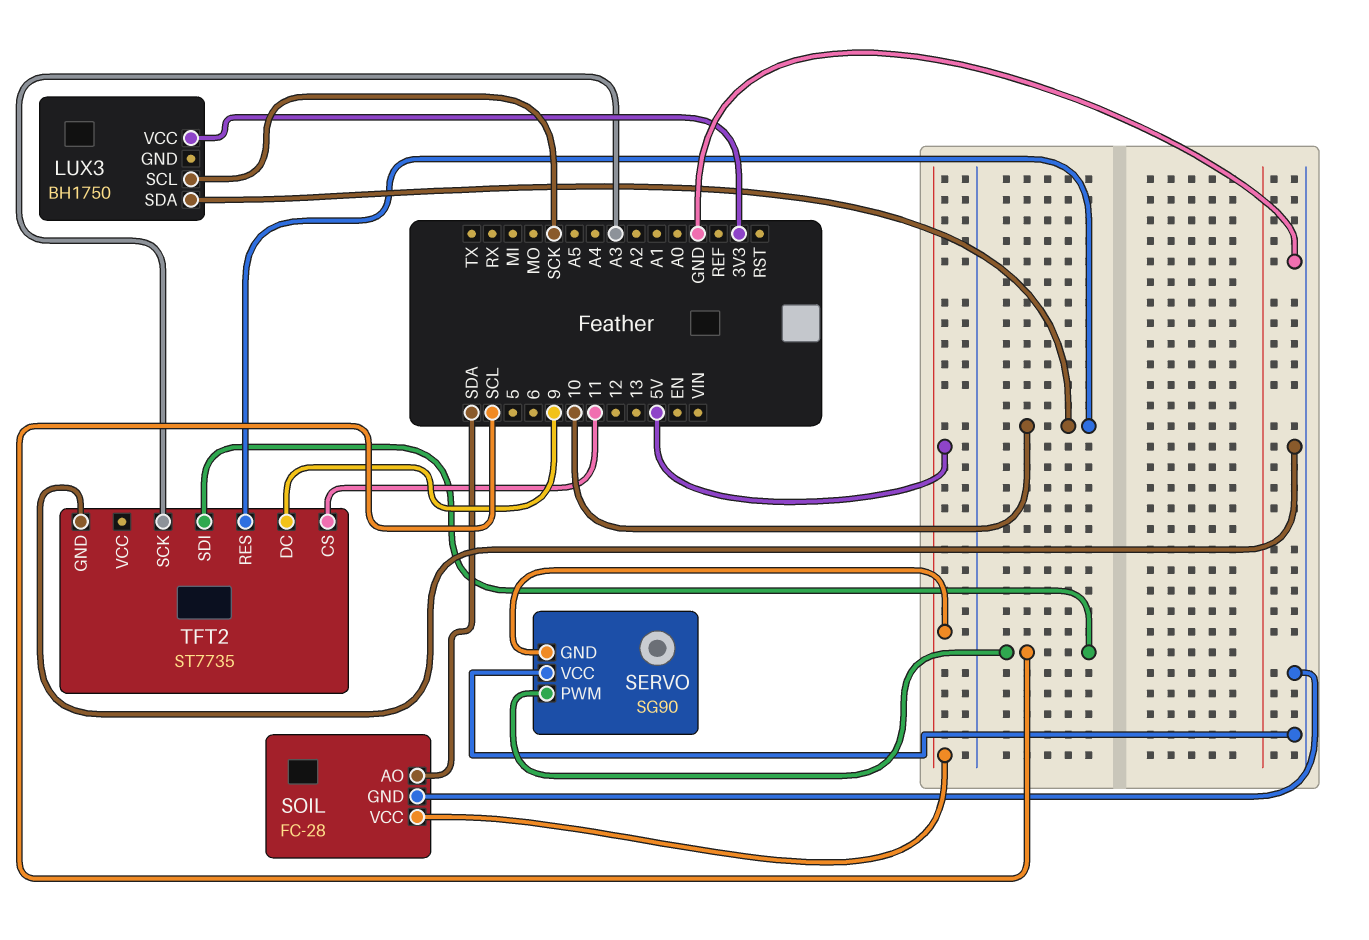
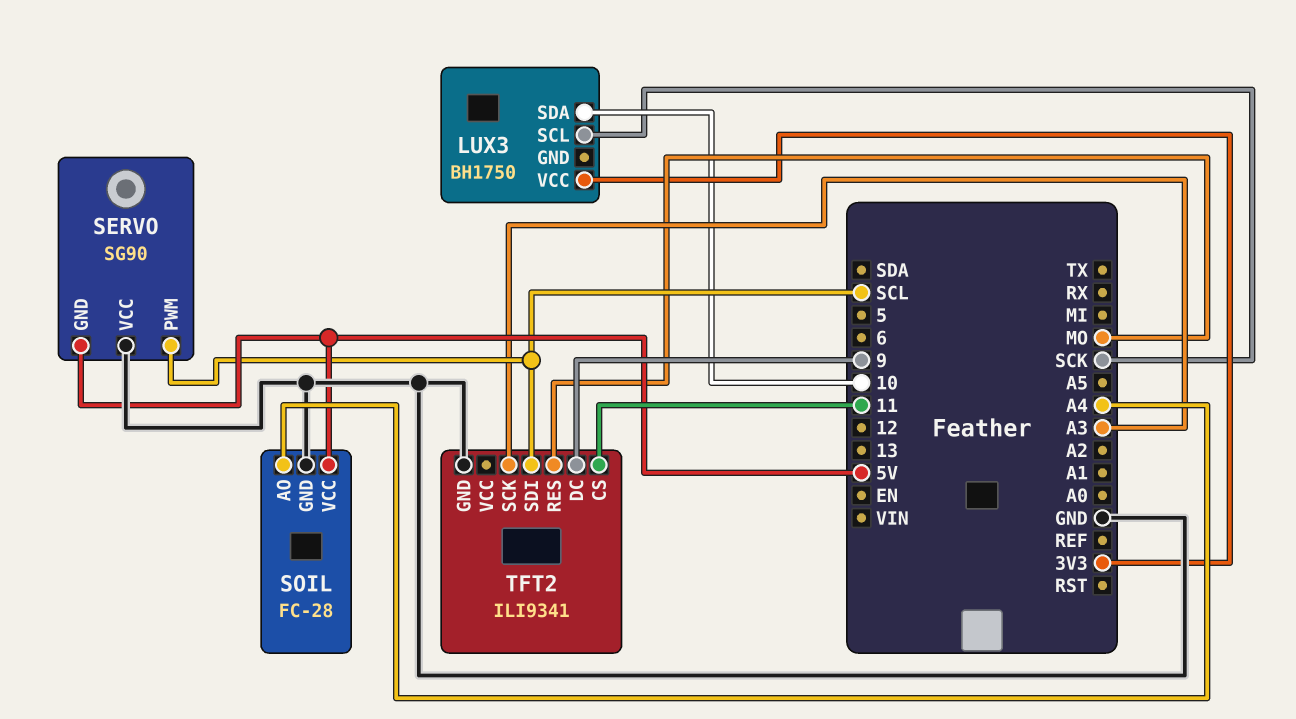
SOIL pin AO: SDA -> A4
TFT2: ST7735 -> ILI9341
TFT2 pin RES: 10 -> MO

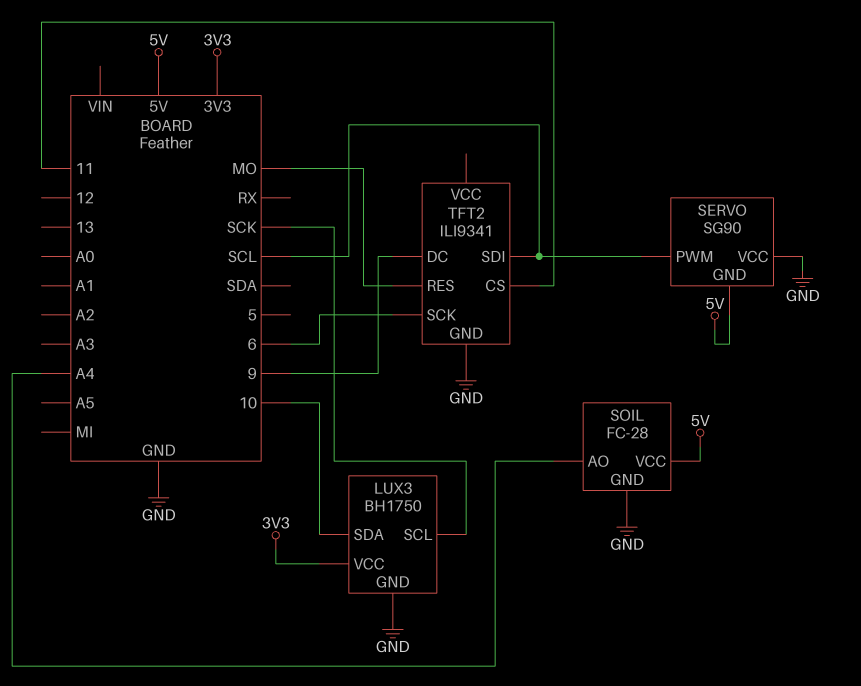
LUX3 pin GND: none -> GND
TFT2 pin SCK: A3 -> 6

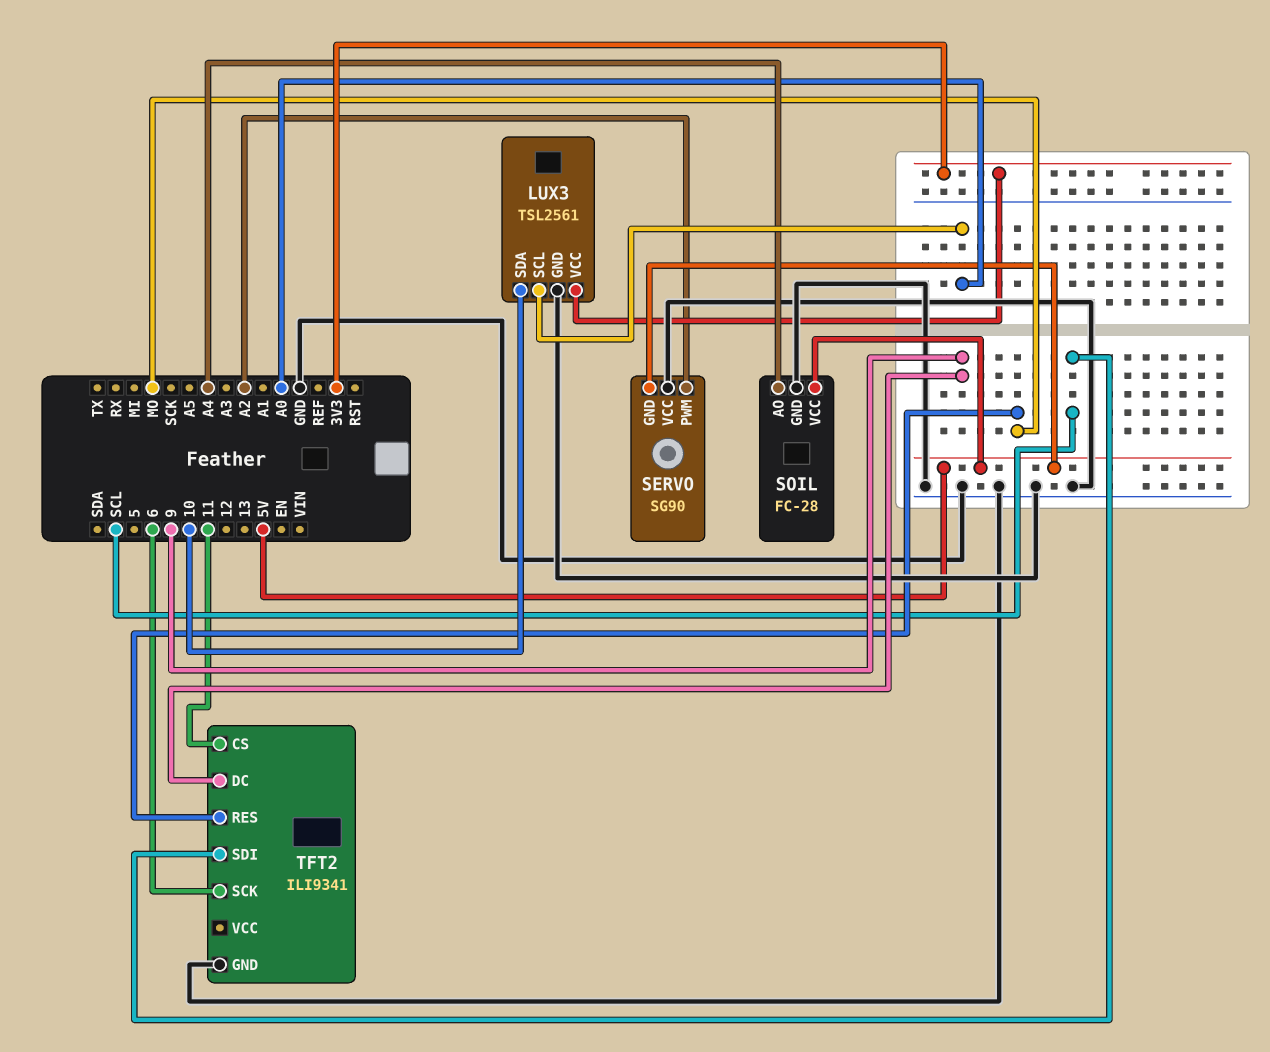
LUX3: BH1750 -> TSL2561
LUX3 pin SCL: SCK -> A0
SERVO pin PWM: SCL -> A2

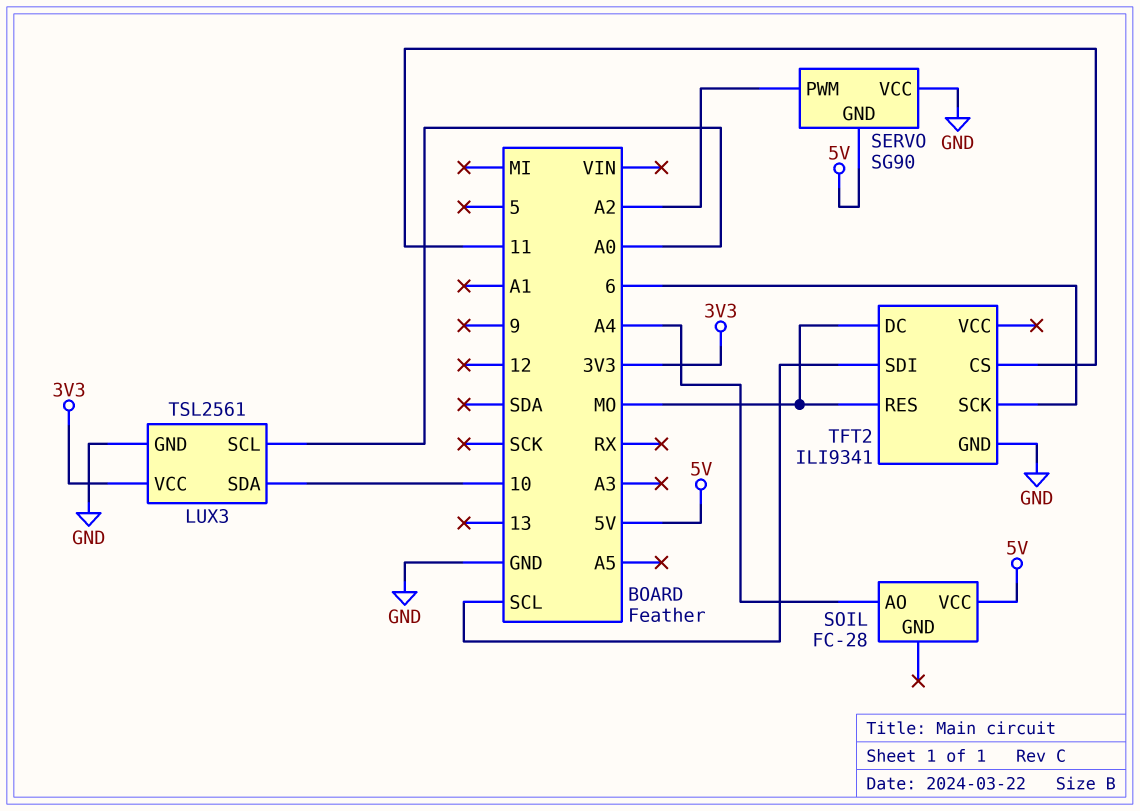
SOIL pin GND: GND -> none
TFT2 pin DC: 9 -> MO

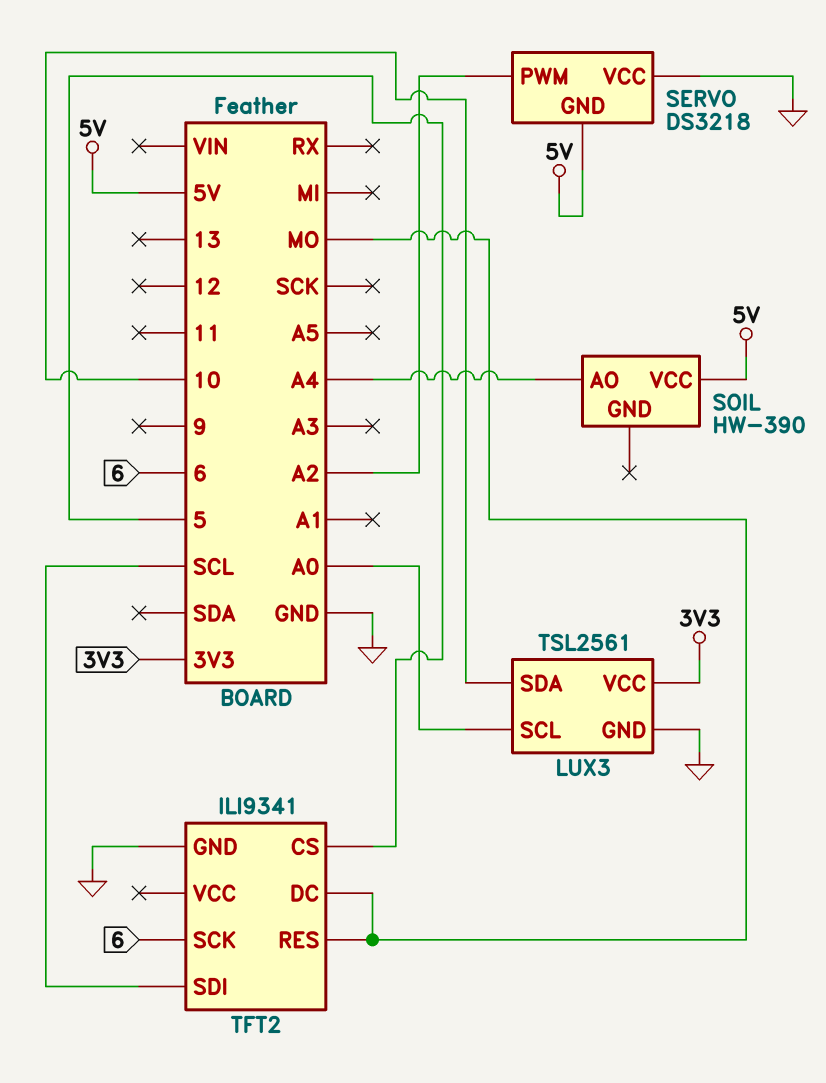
SERVO: SG90 -> DS3218
SOIL: FC-28 -> HW-390
TFT2 pin CS: 11 -> 5

